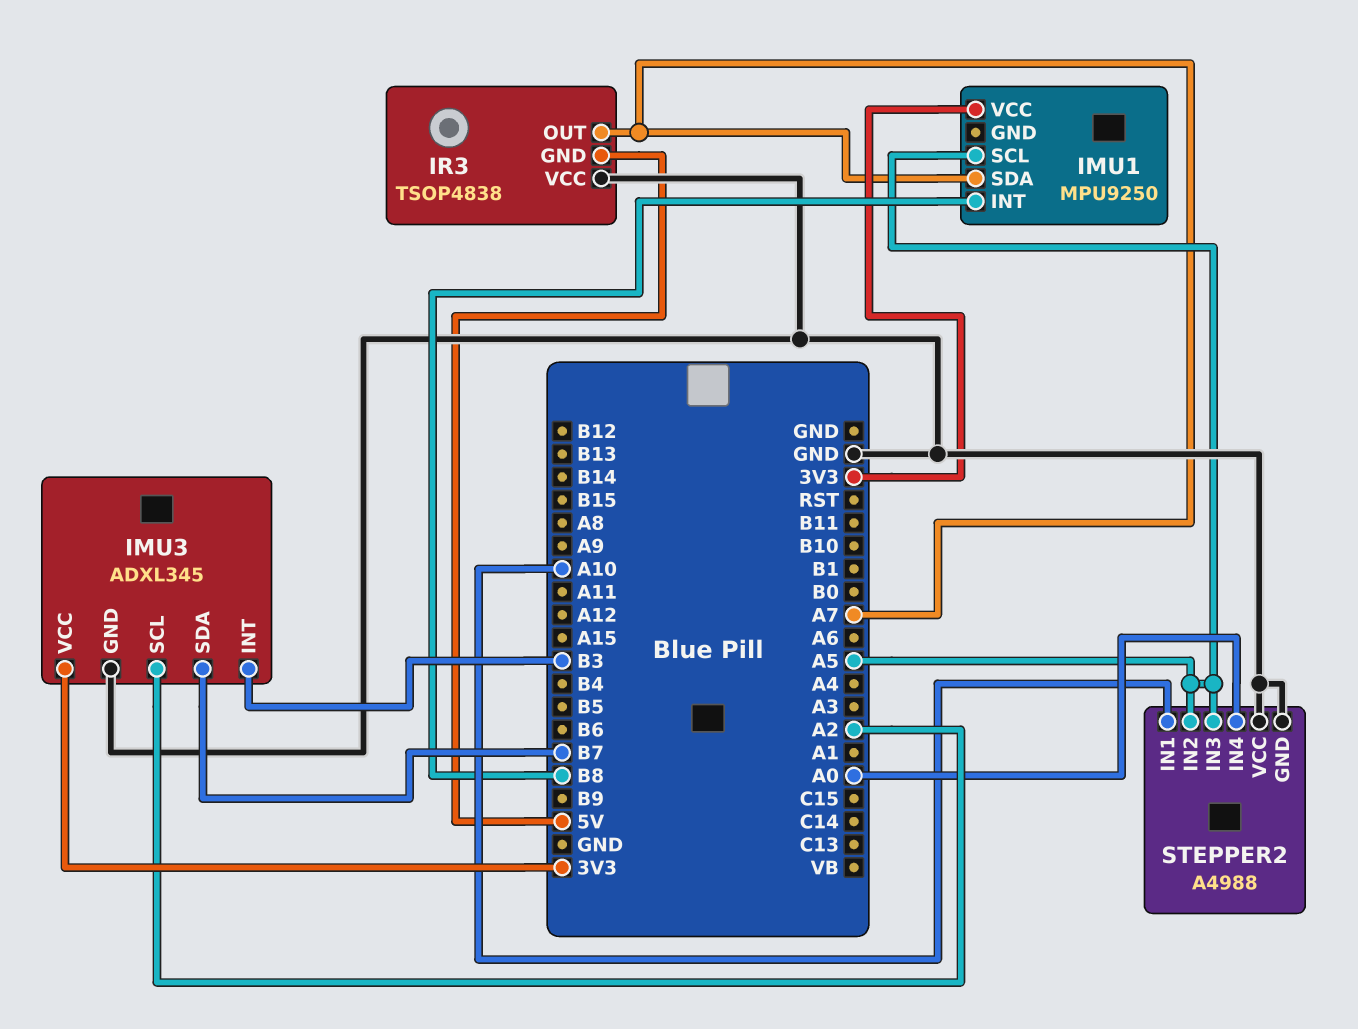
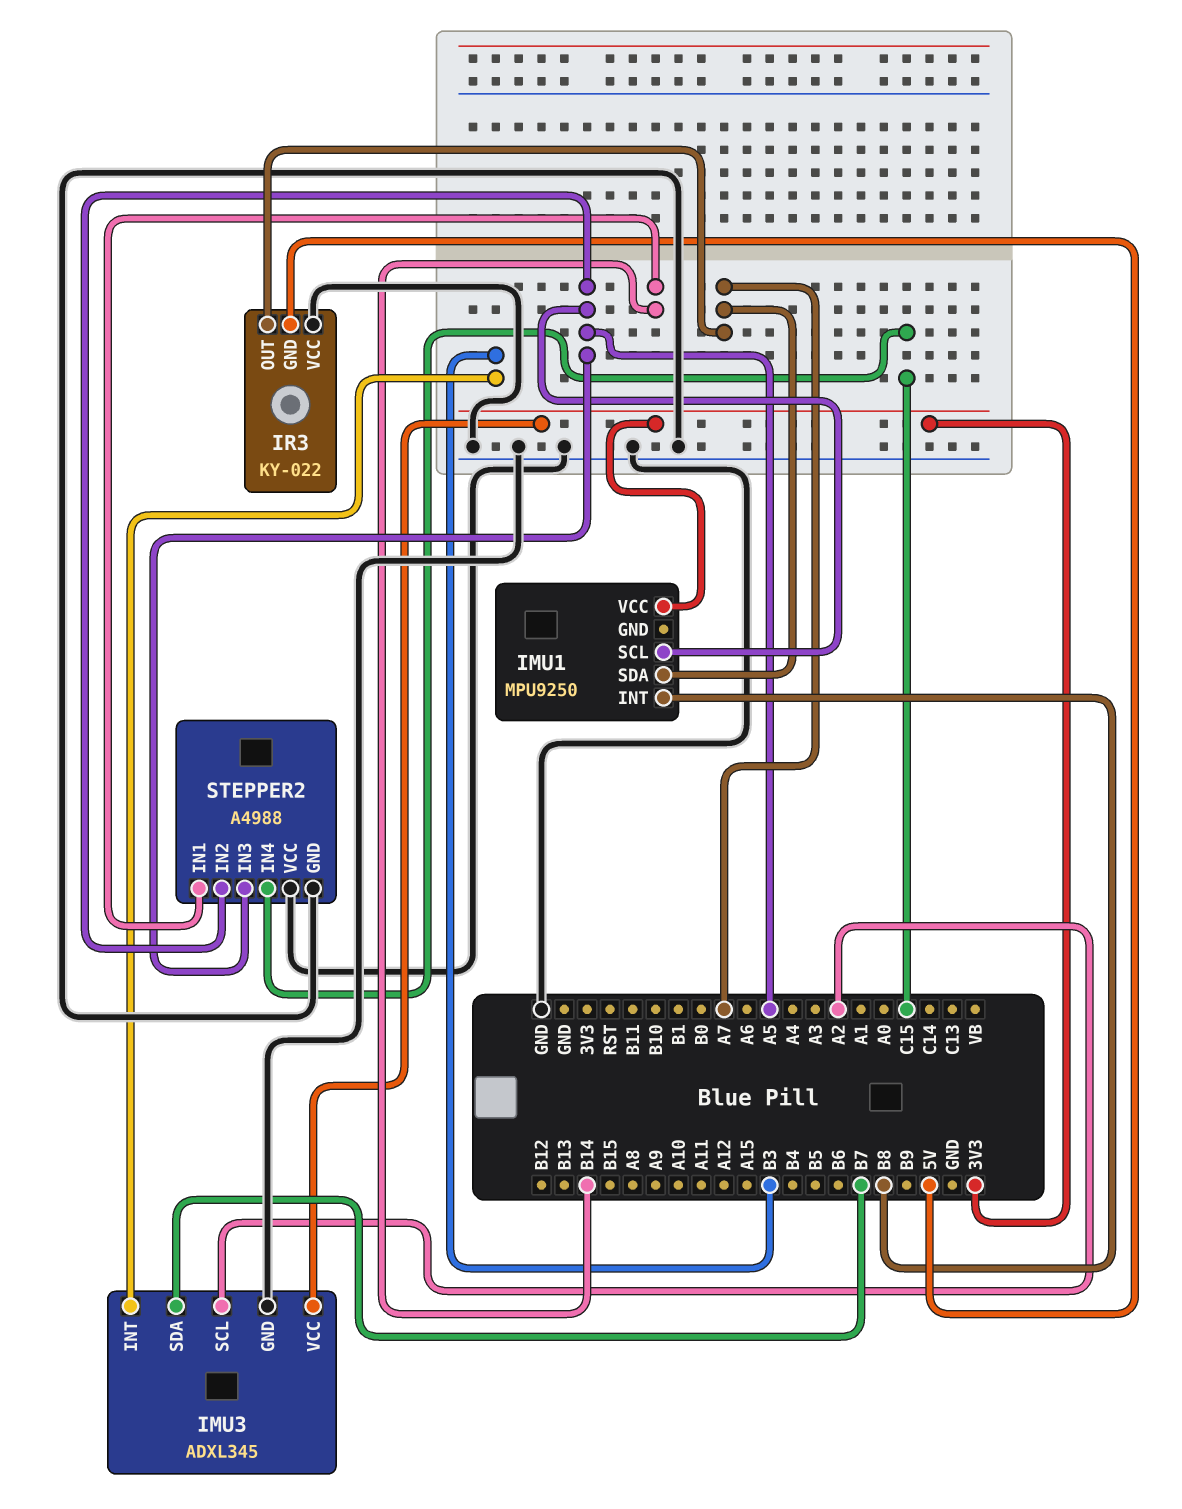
IR3: TSOP4838 -> KY-022
STEPPER2 pin IN1: A10 -> B14
STEPPER2 pin IN4: A0 -> C15

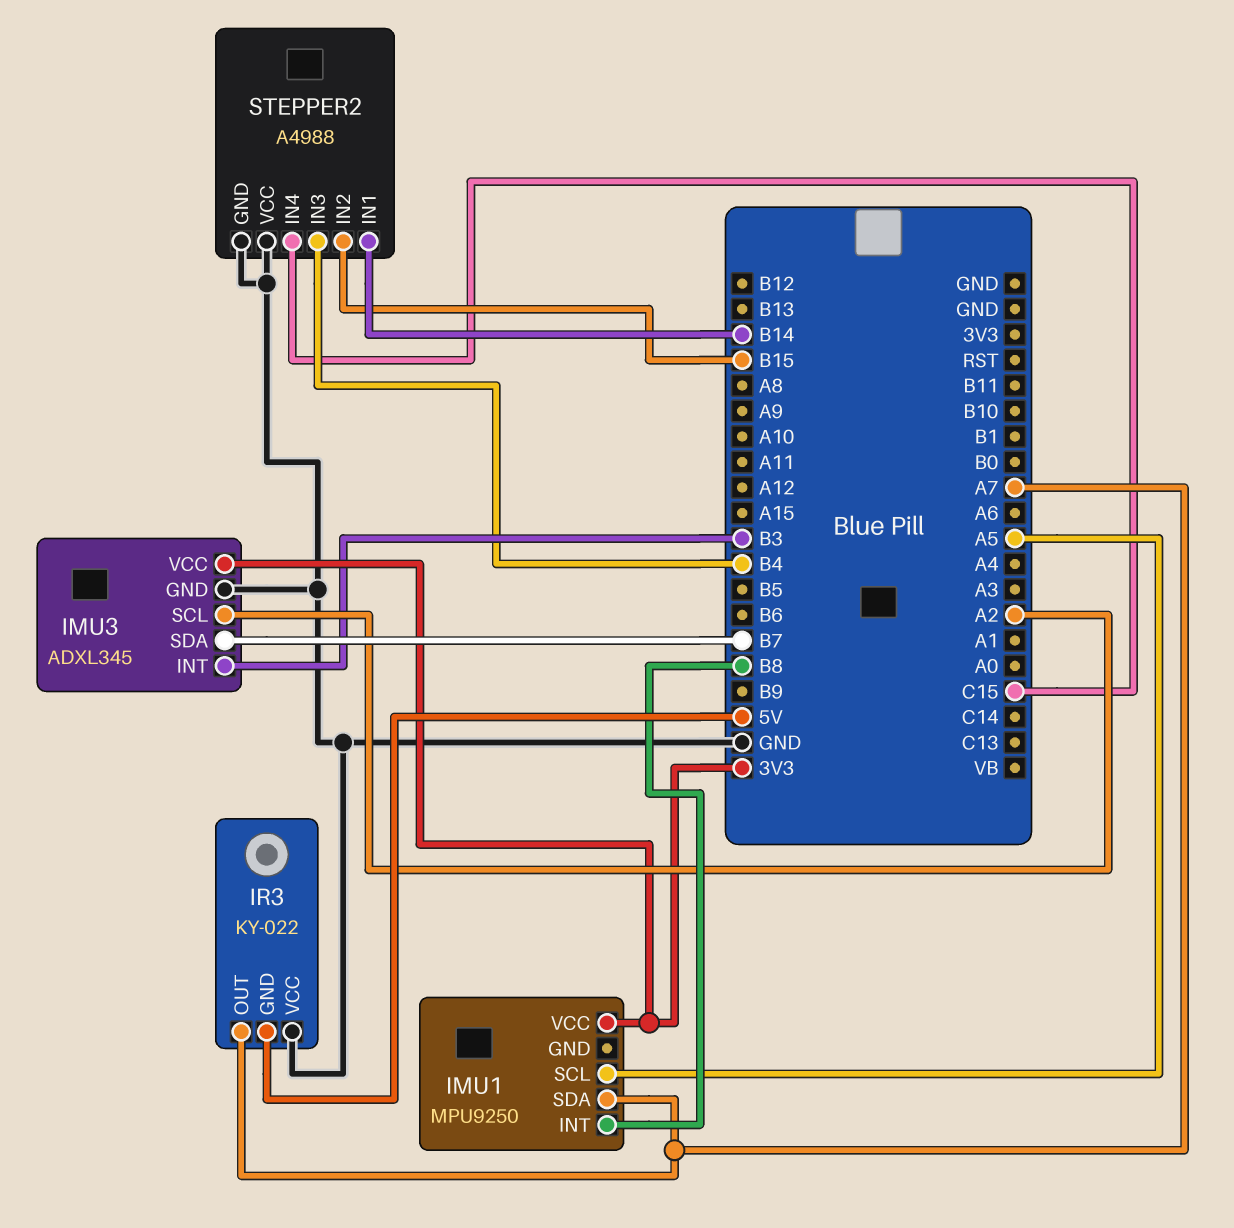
STEPPER2 pin IN2: A5 -> B15
STEPPER2 pin IN3: A5 -> B4

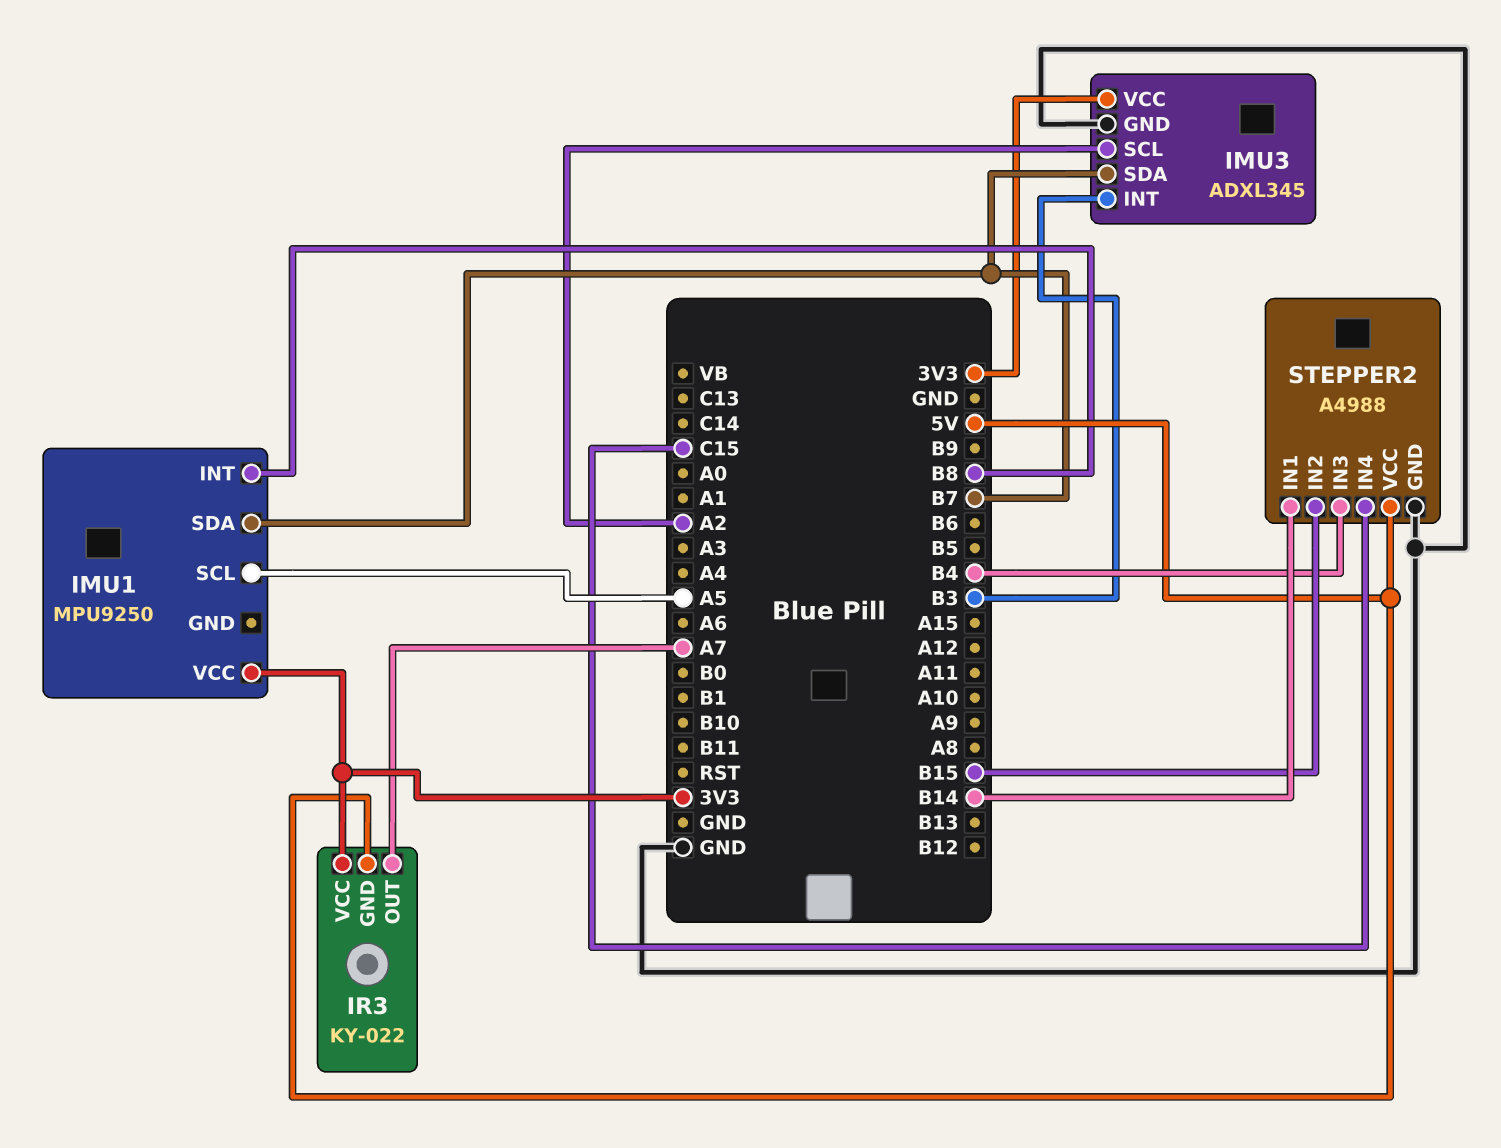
IMU1 pin SDA: A7 -> B7
IR3 pin VCC: GND -> 3V3
STEPPER2 pin VCC: GND -> 5V

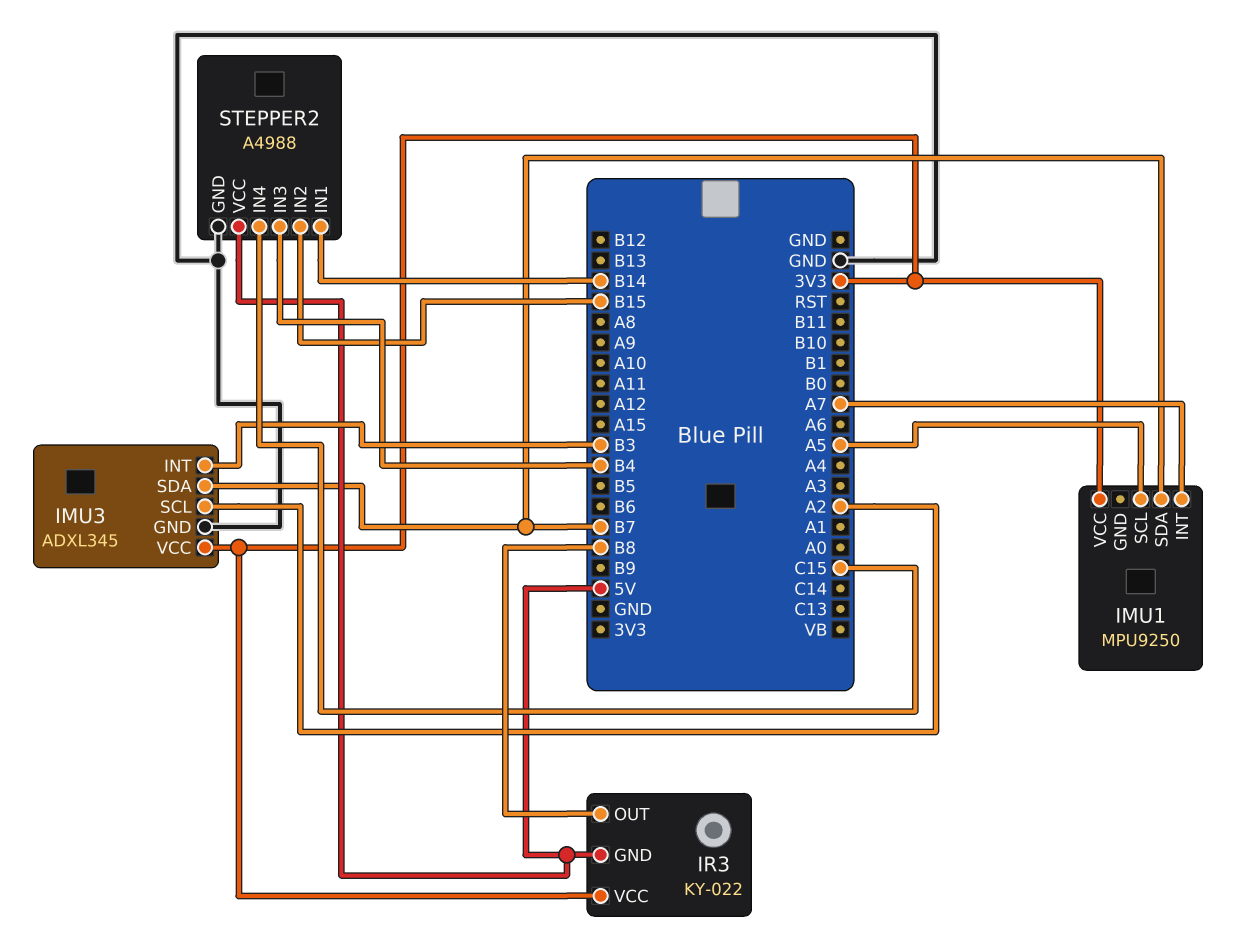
IMU1 pin INT: B8 -> A7
IR3 pin OUT: A7 -> B8

